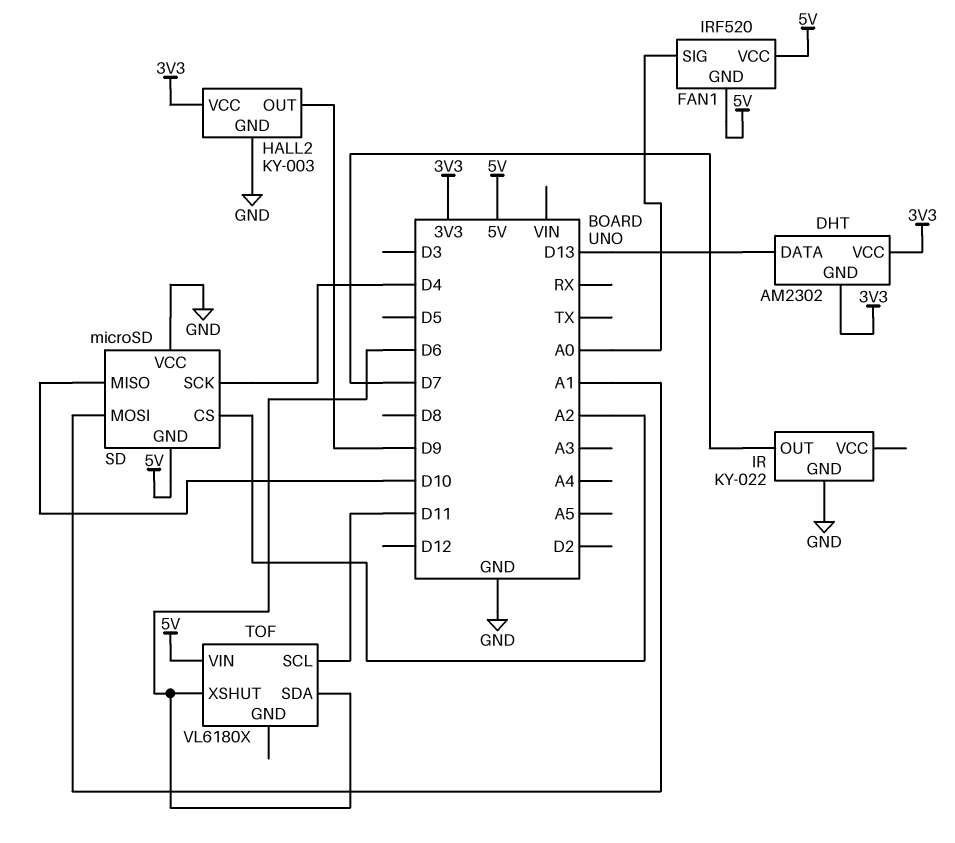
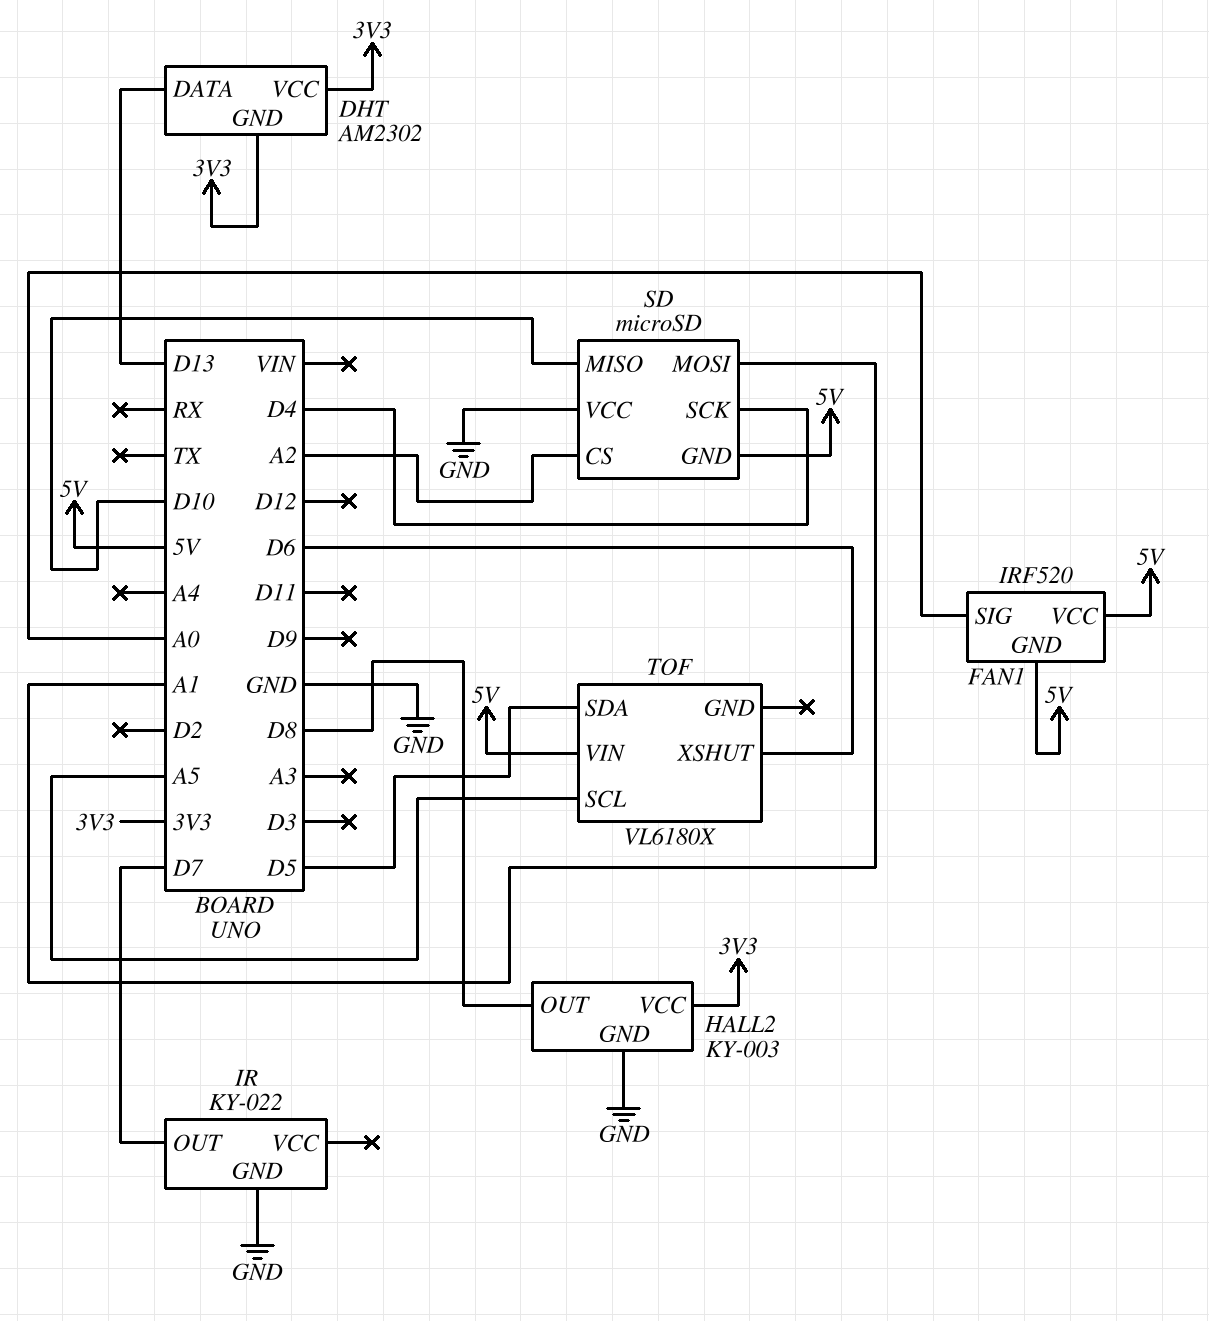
HALL2 pin OUT: D9 -> D8
TOF pin SCL: D11 -> A5
TOF pin SDA: D6 -> D5

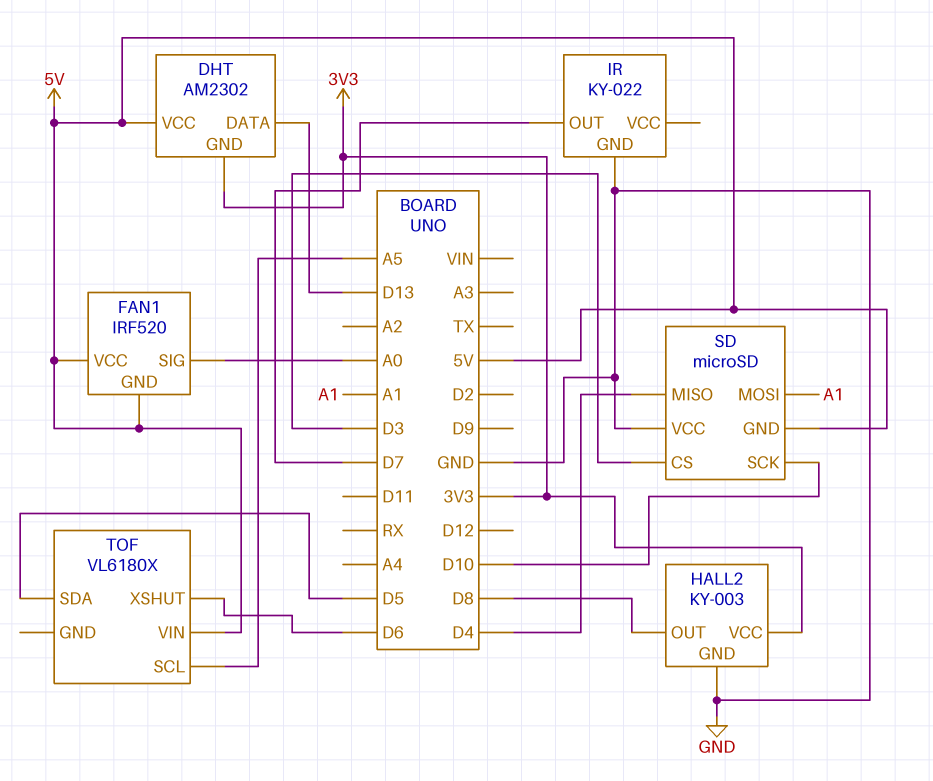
DHT pin VCC: 3V3 -> 5V
SD pin CS: A2 -> D3
SD pin MISO: D10 -> D4
SD pin SCK: D4 -> D10

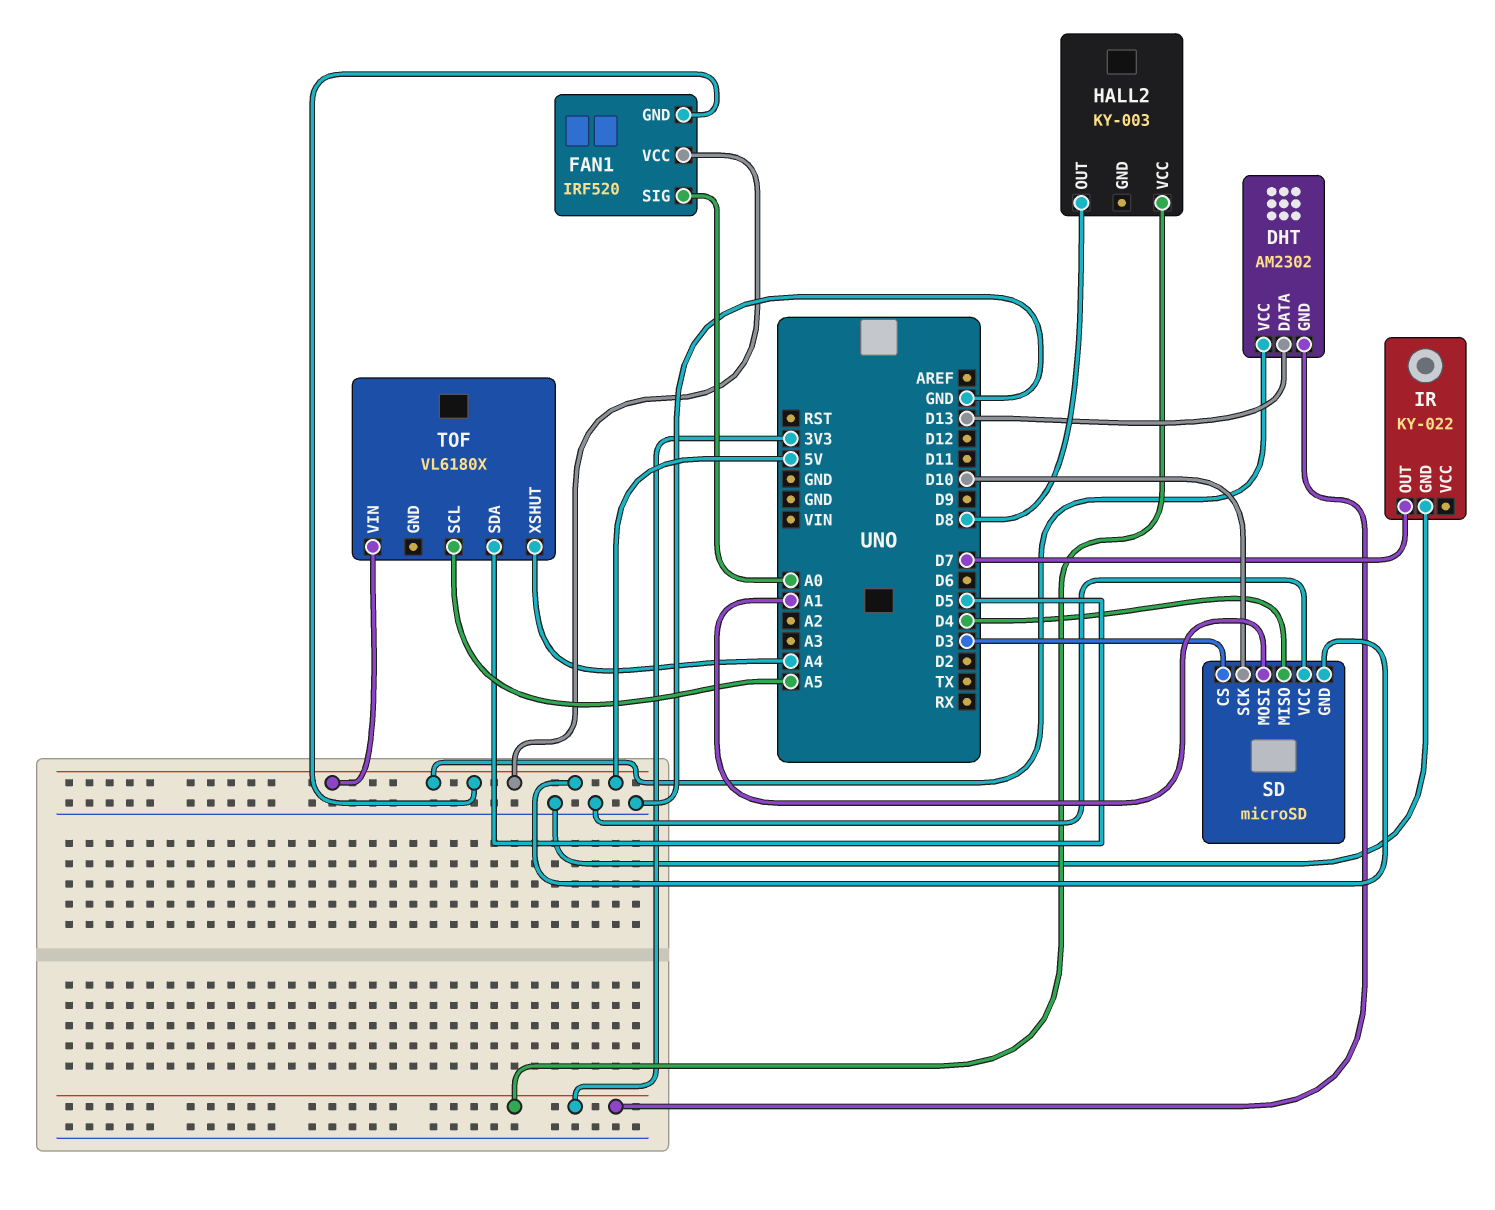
HALL2 pin GND: GND -> none
TOF pin XSHUT: D6 -> A4

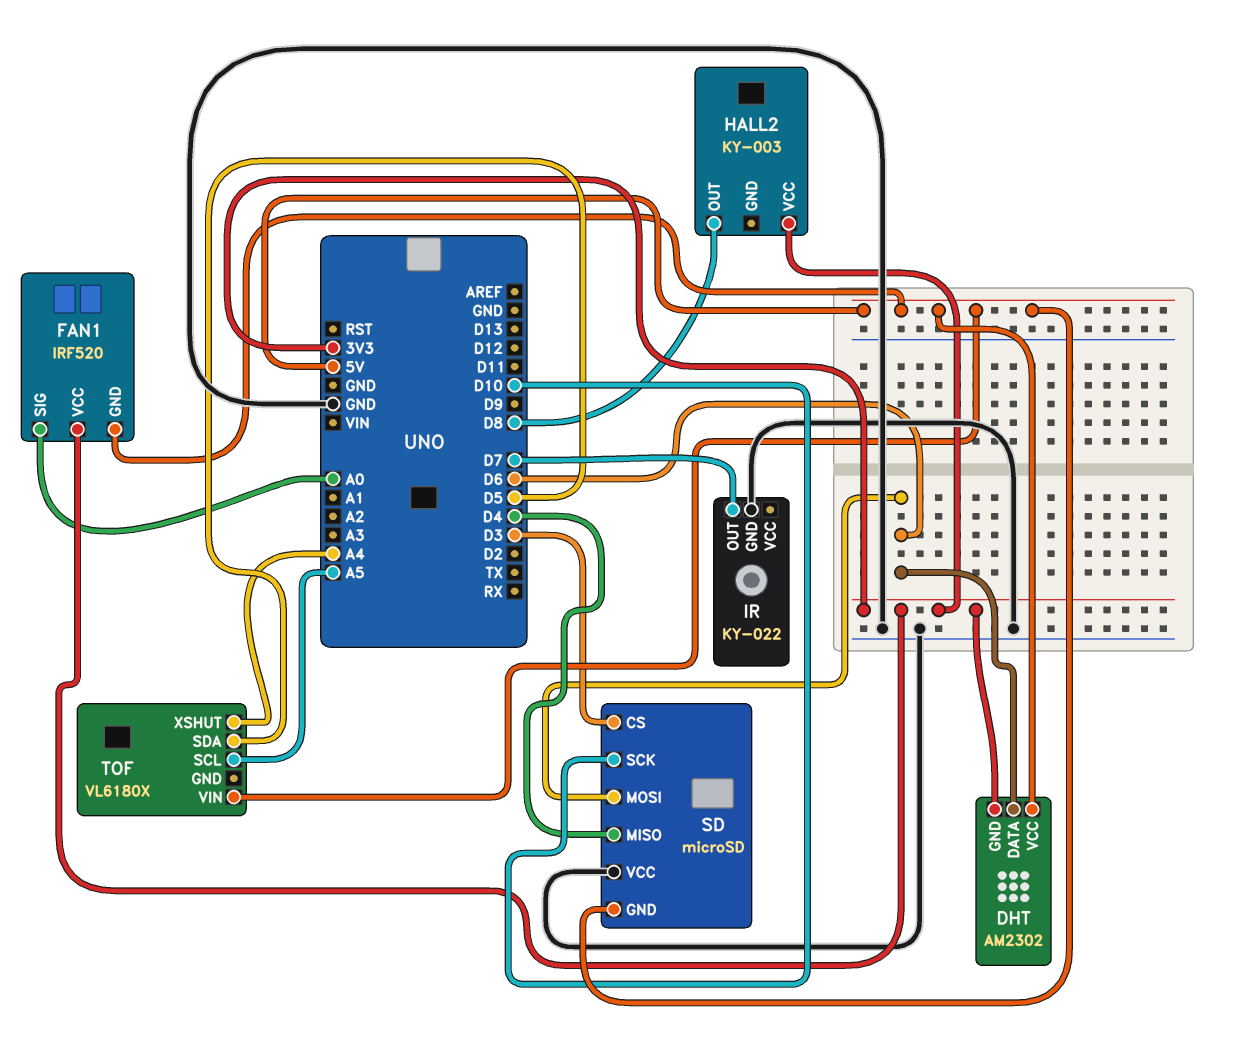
DHT pin DATA: D13 -> D6
FAN1 pin VCC: 5V -> 3V3
SD pin MOSI: A1 -> D6

